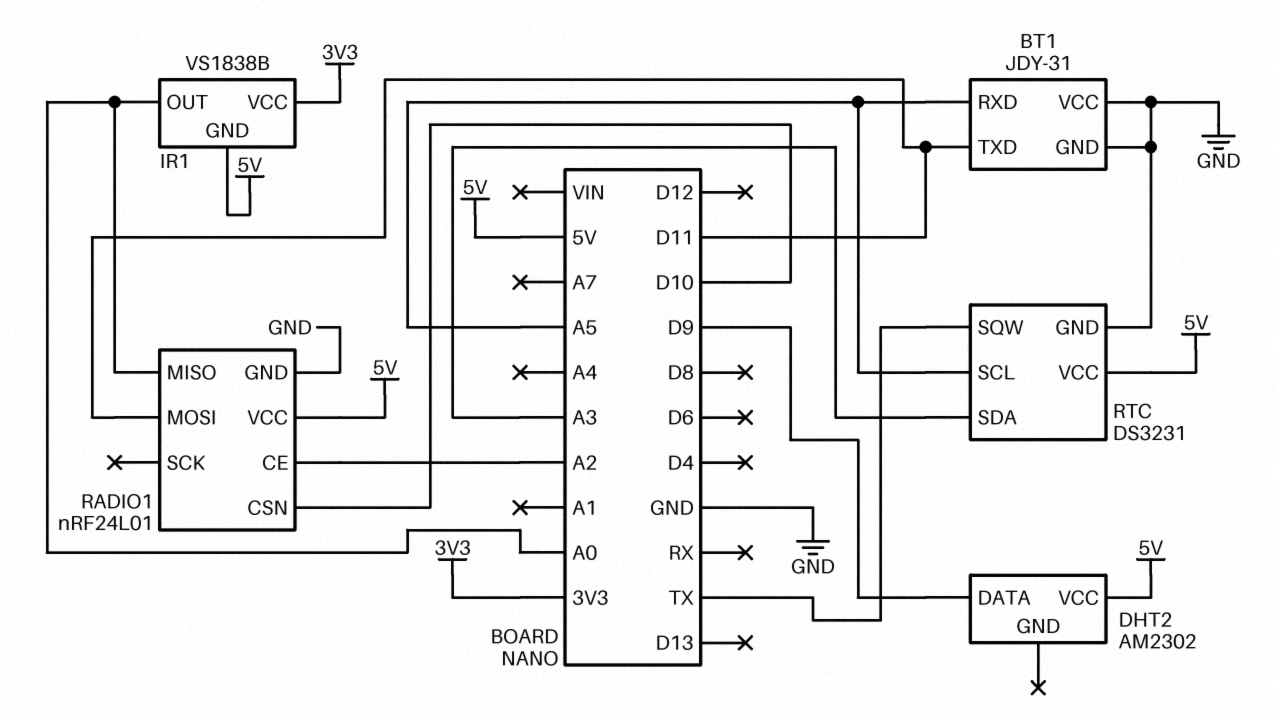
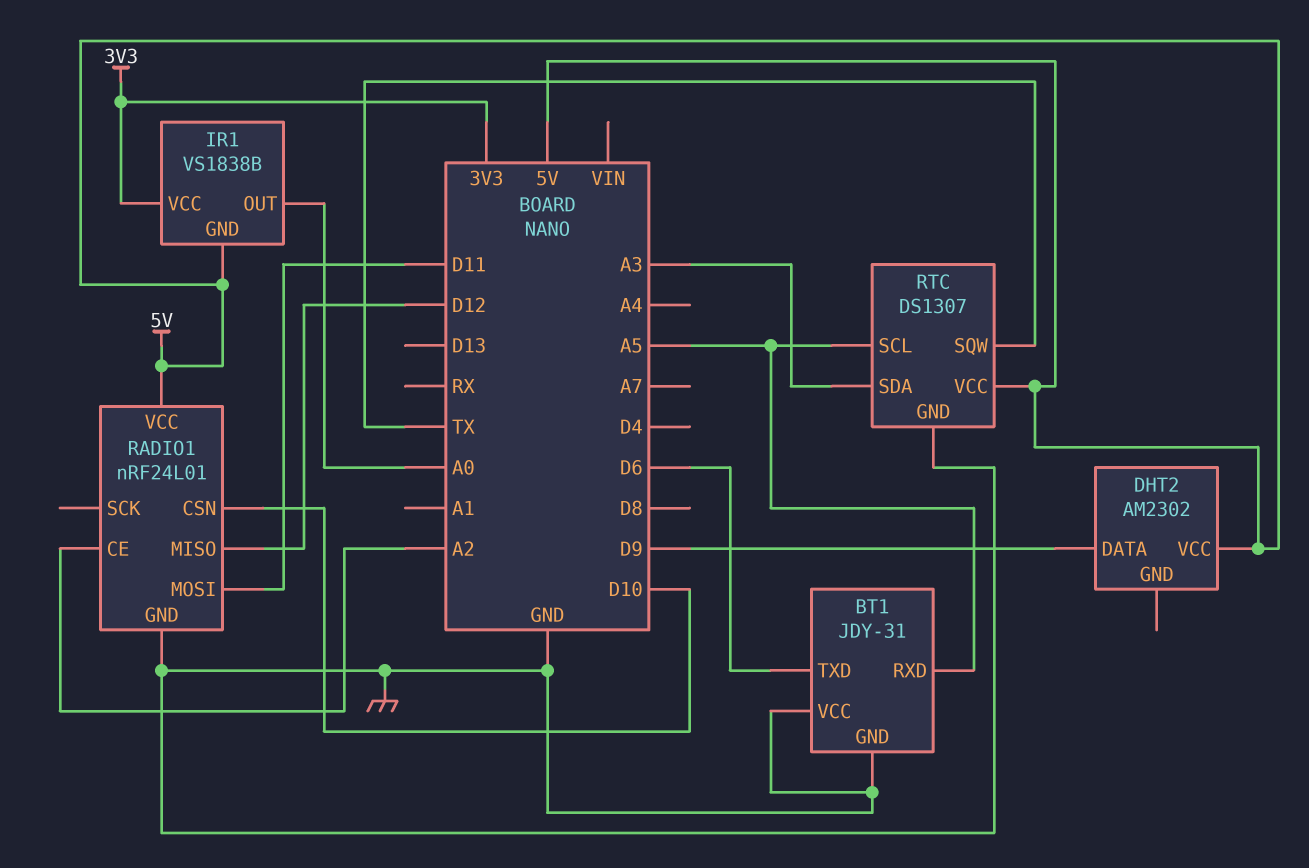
BT1 pin TXD: D11 -> D6
RADIO1 pin MISO: A0 -> D12
RTC: DS3231 -> DS1307

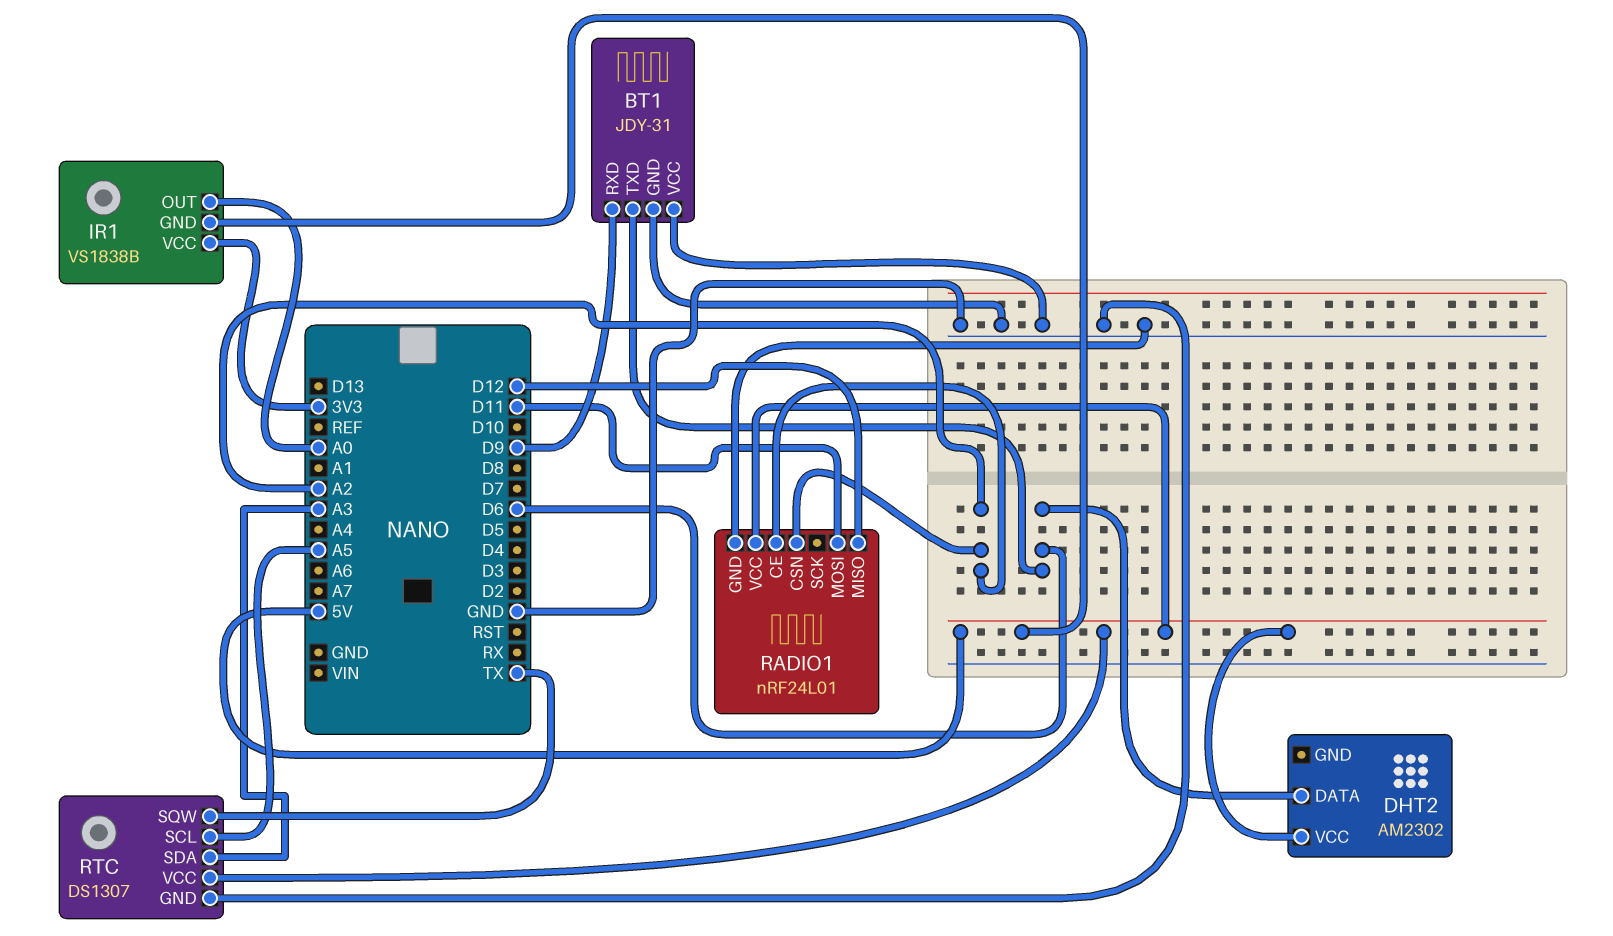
BT1 pin RXD: A5 -> D9
DHT2 pin DATA: D9 -> D6
RADIO1 pin CSN: D10 -> A2

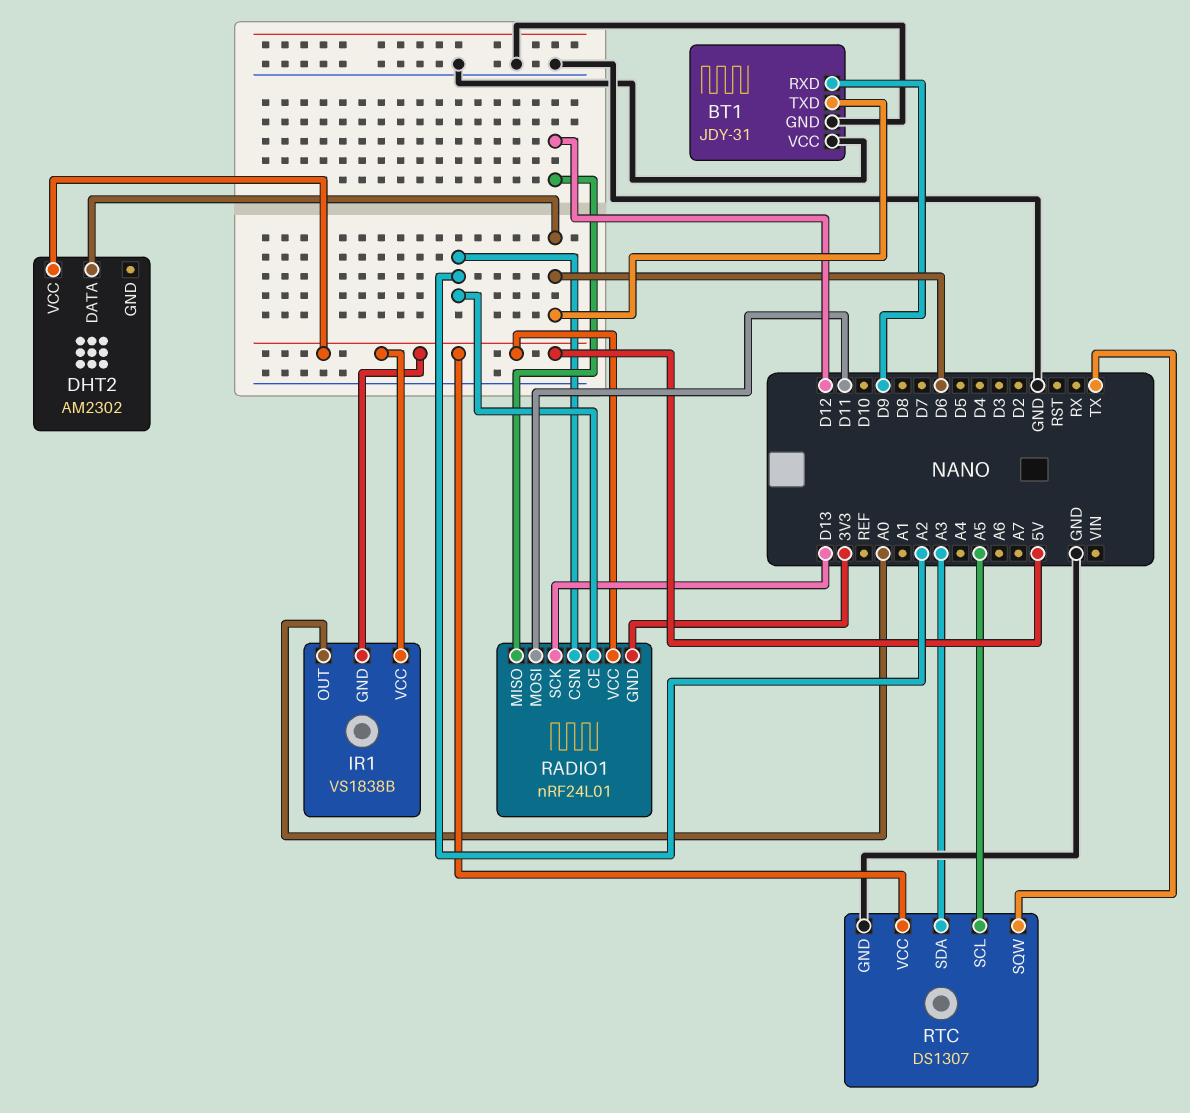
IR1 pin VCC: 3V3 -> 5V
RADIO1 pin GND: GND -> 3V3
RADIO1 pin SCK: none -> D13

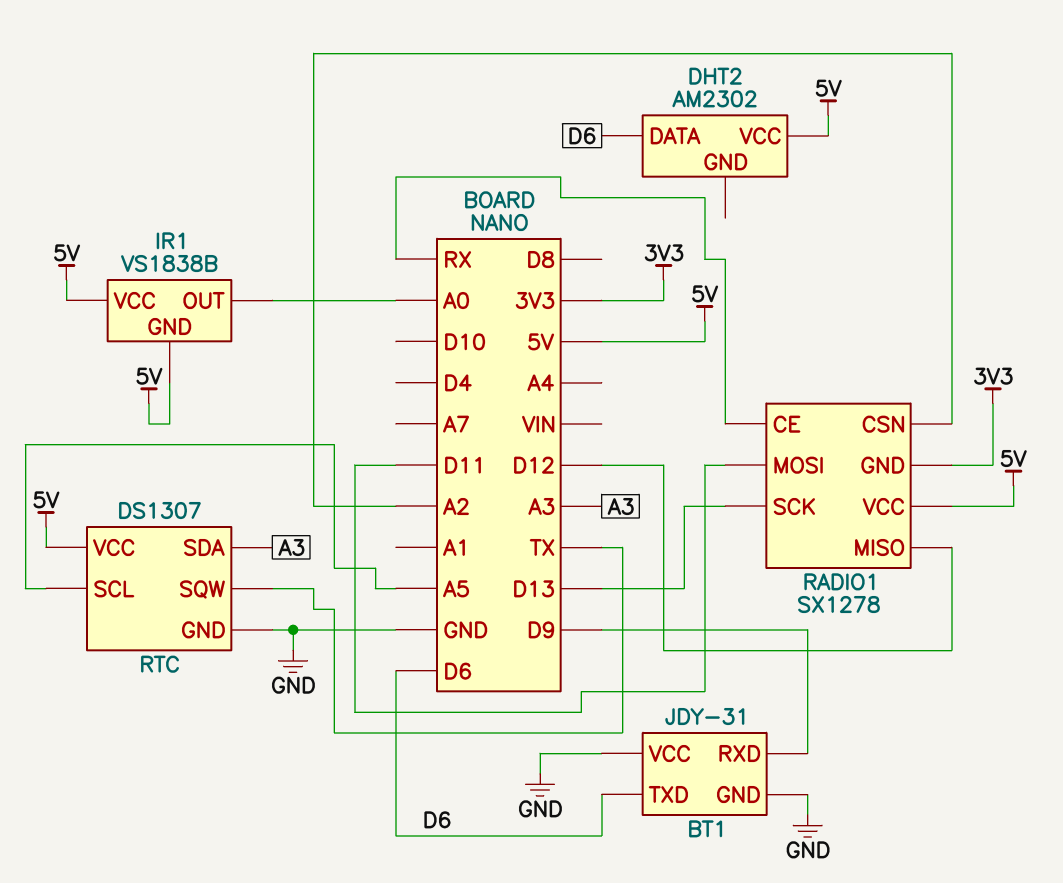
RADIO1: nRF24L01 -> SX1278
RADIO1 pin CE: A2 -> RX

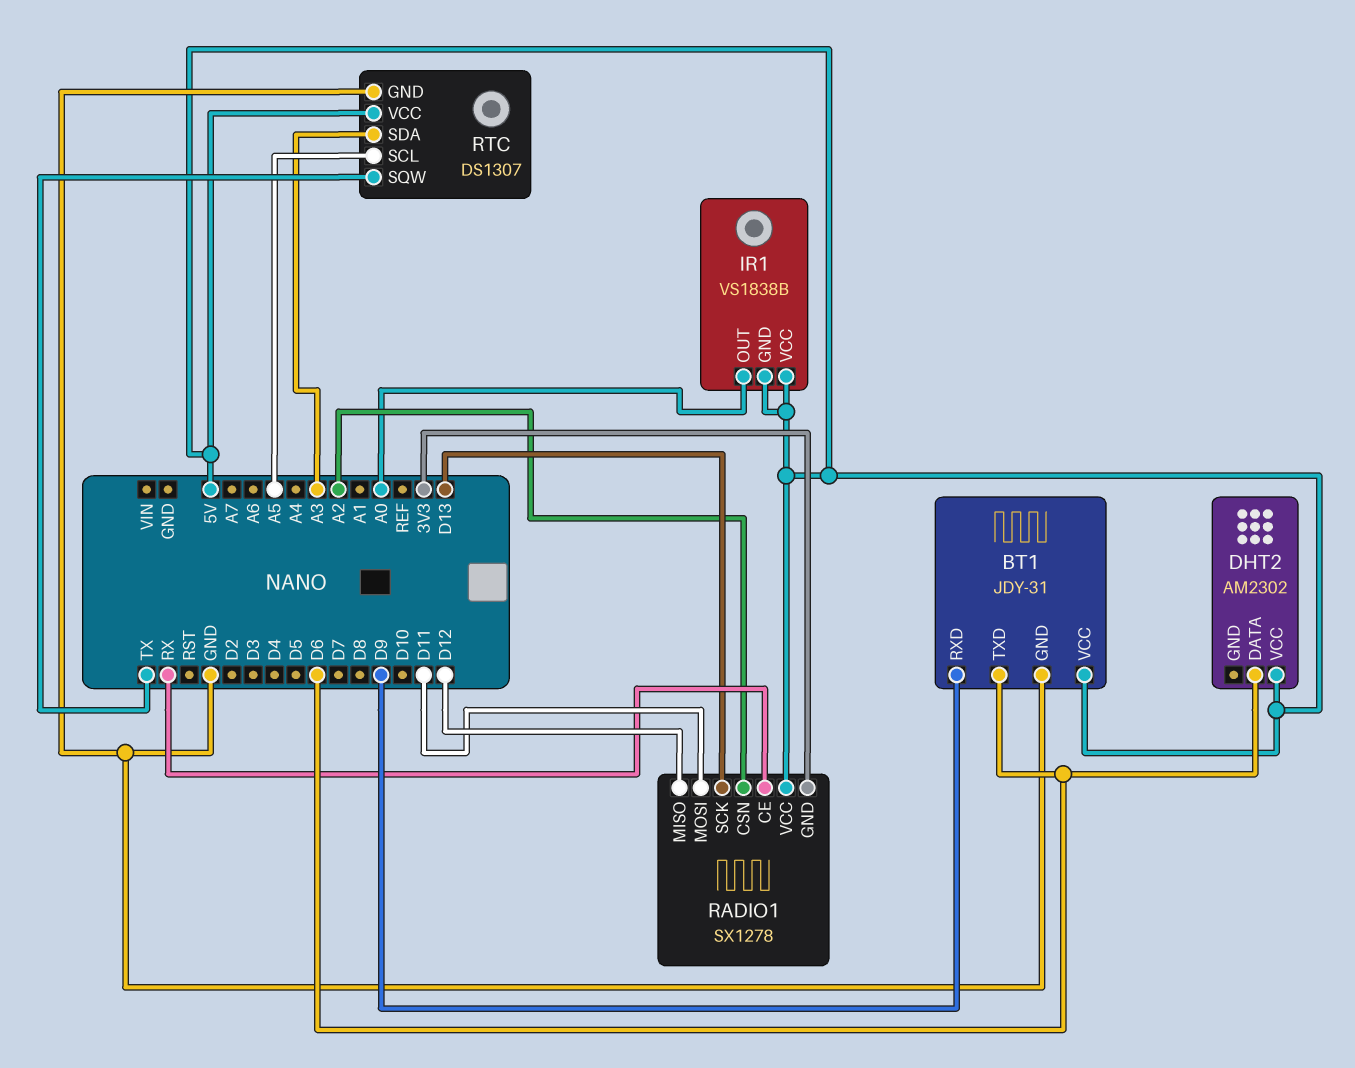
BT1 pin VCC: GND -> 5V

